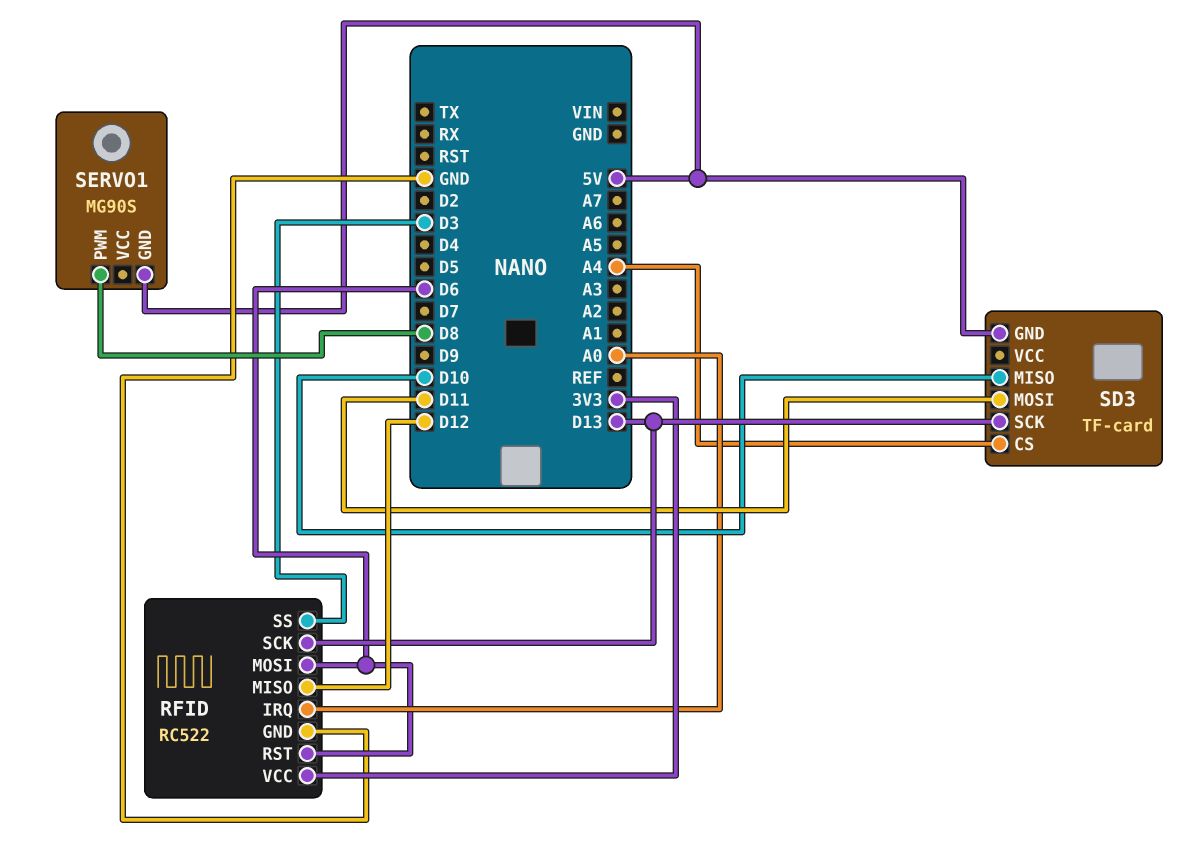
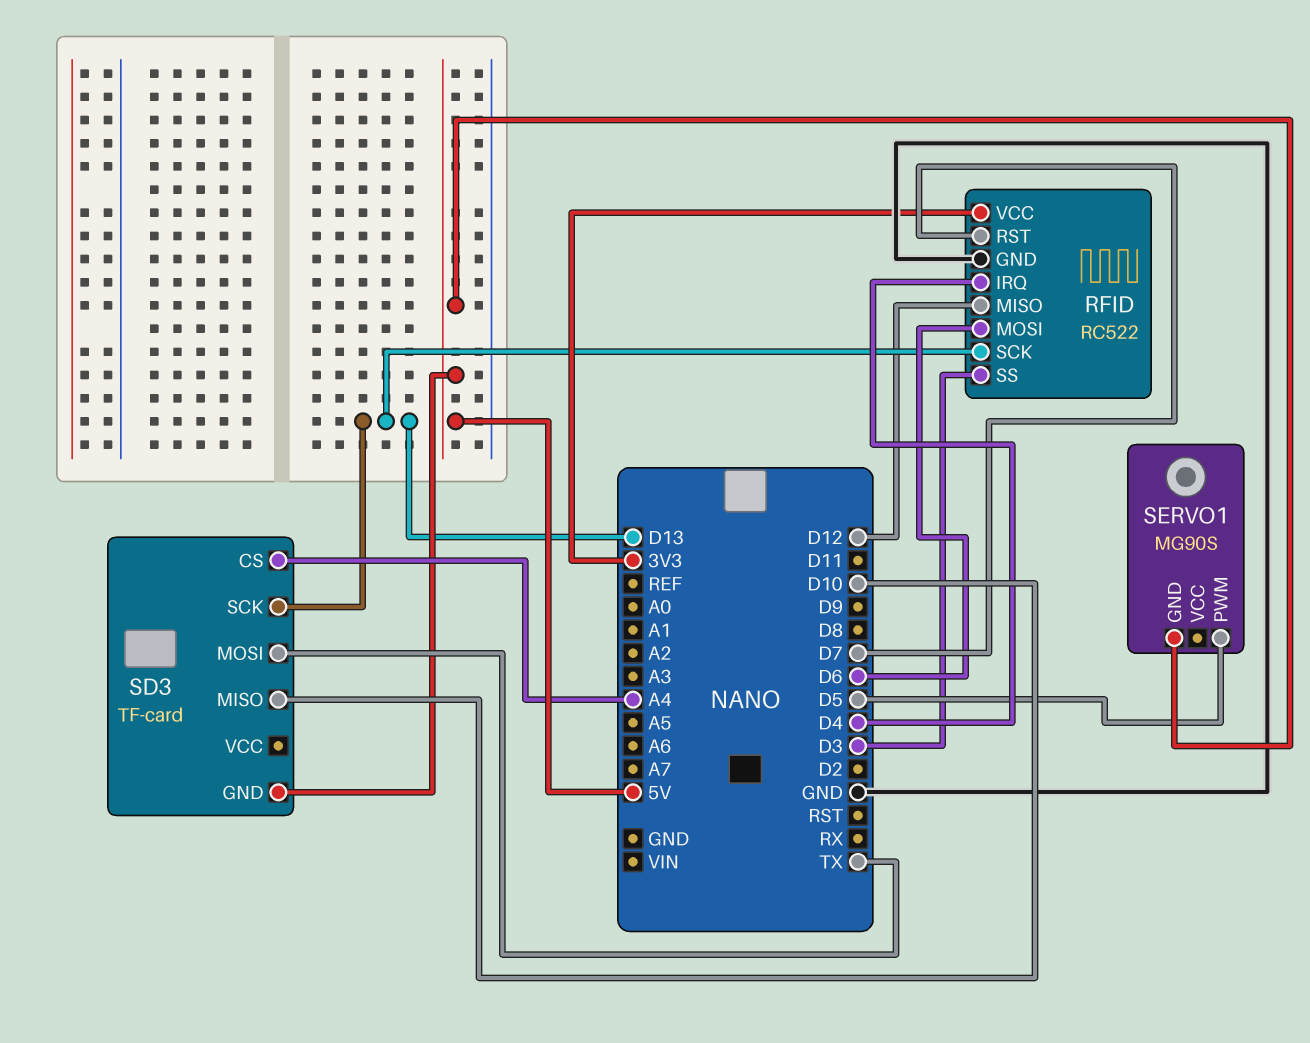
RFID pin IRQ: A0 -> D4
RFID pin RST: D6 -> D7
SD3 pin MOSI: D11 -> TX
SERVO1 pin PWM: D8 -> D5

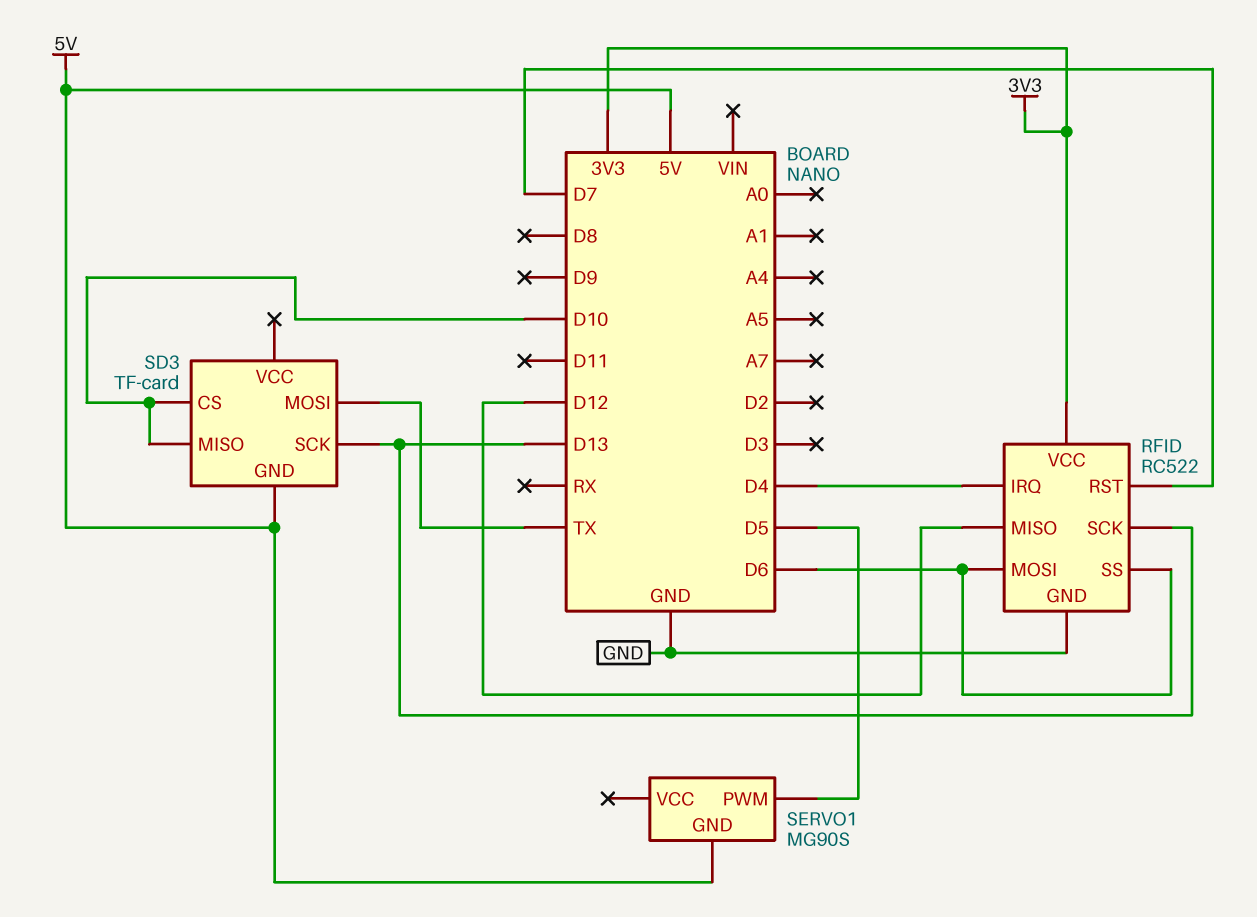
RFID pin SS: D3 -> D6
SD3 pin CS: A4 -> D10

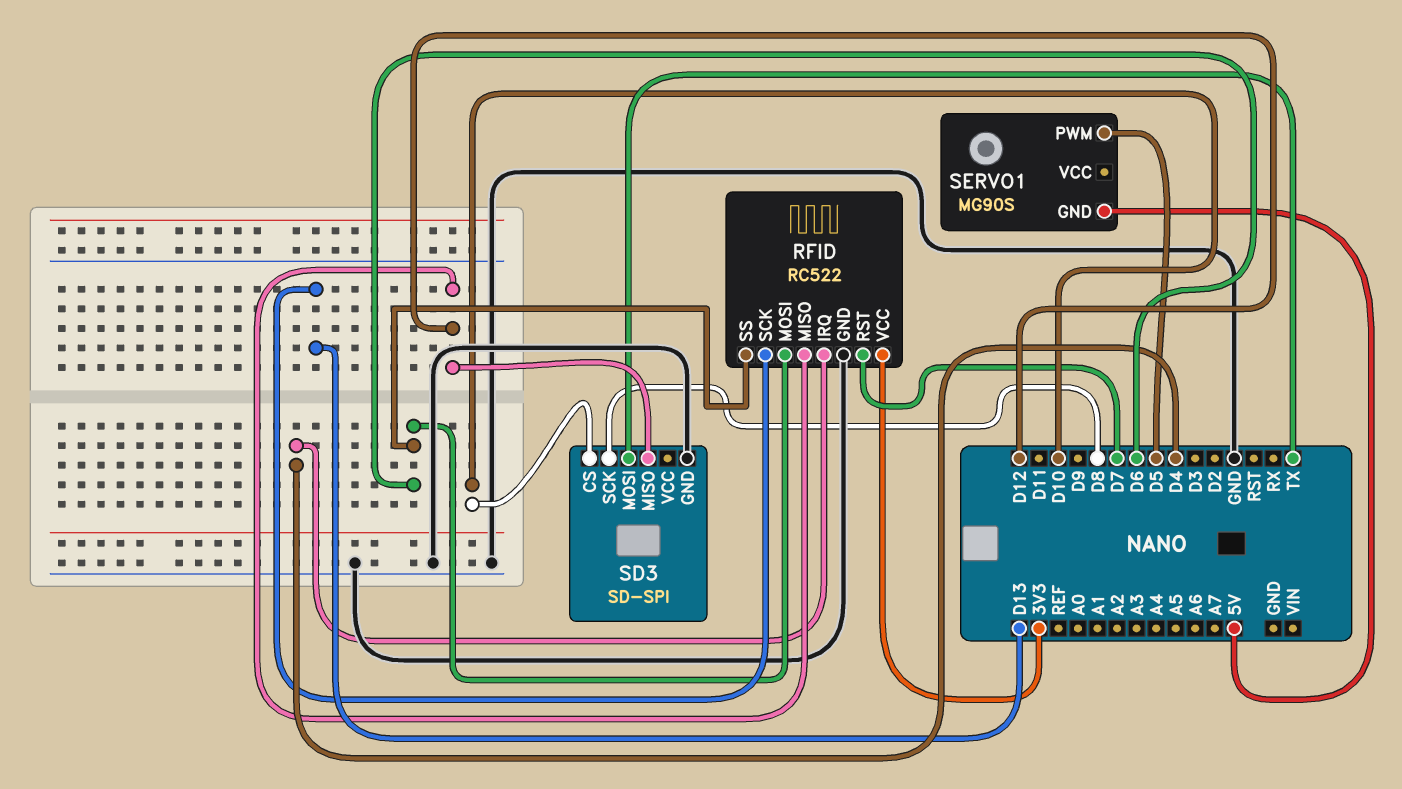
SD3: TF-card -> SD-SPI
SD3 pin GND: 5V -> GND
SD3 pin MISO: D10 -> D12
SD3 pin SCK: D13 -> D8

